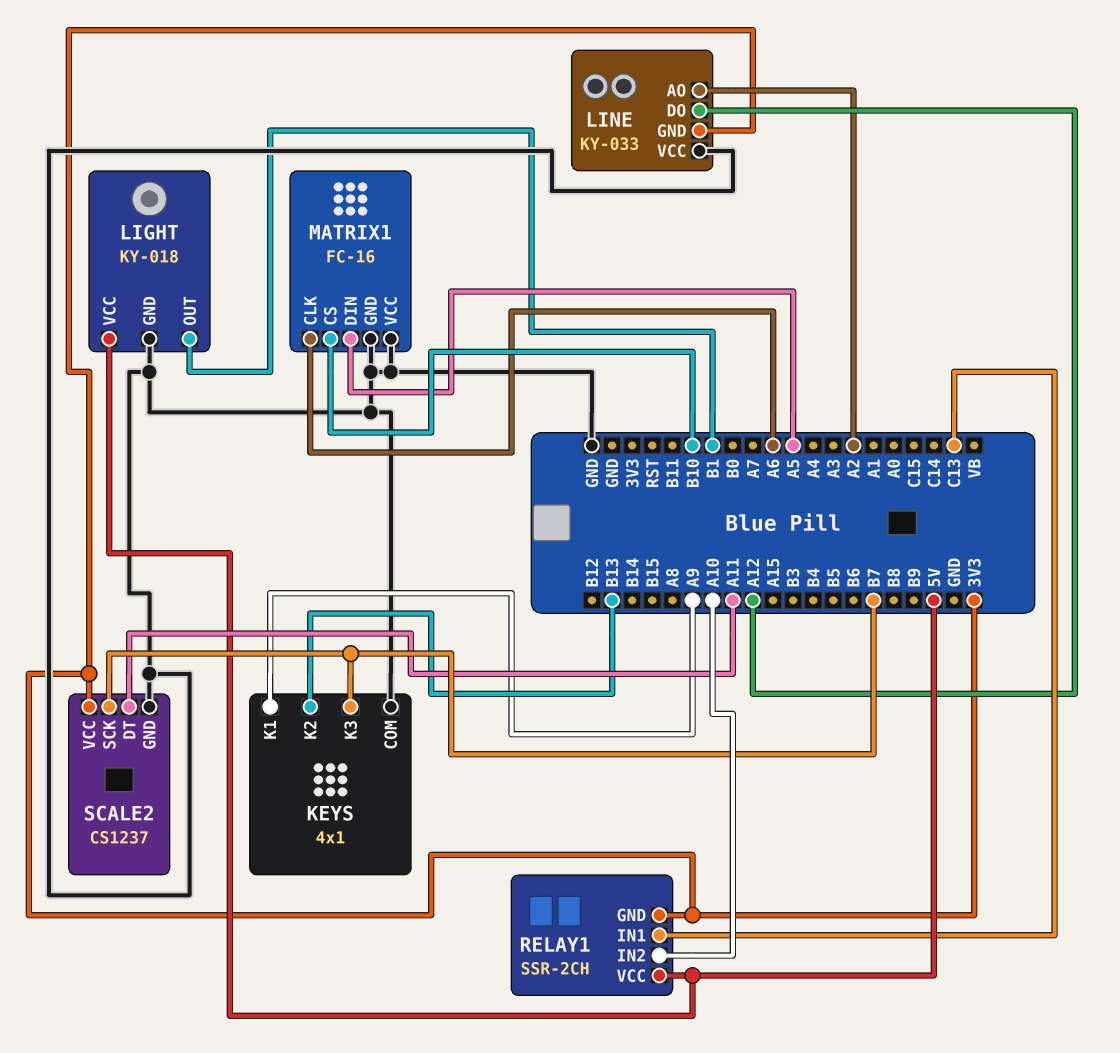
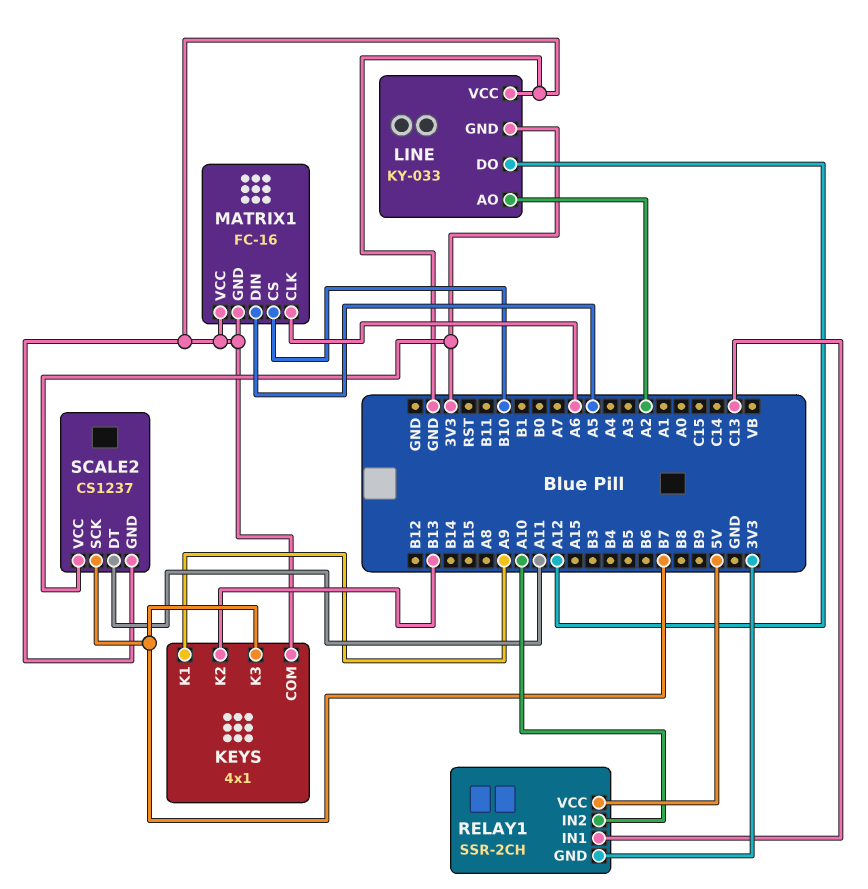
LIGHT: KY-018 -> none
LIGHT pin GND: GND -> none
LIGHT pin OUT: B1 -> none
LIGHT pin VCC: 5V -> none

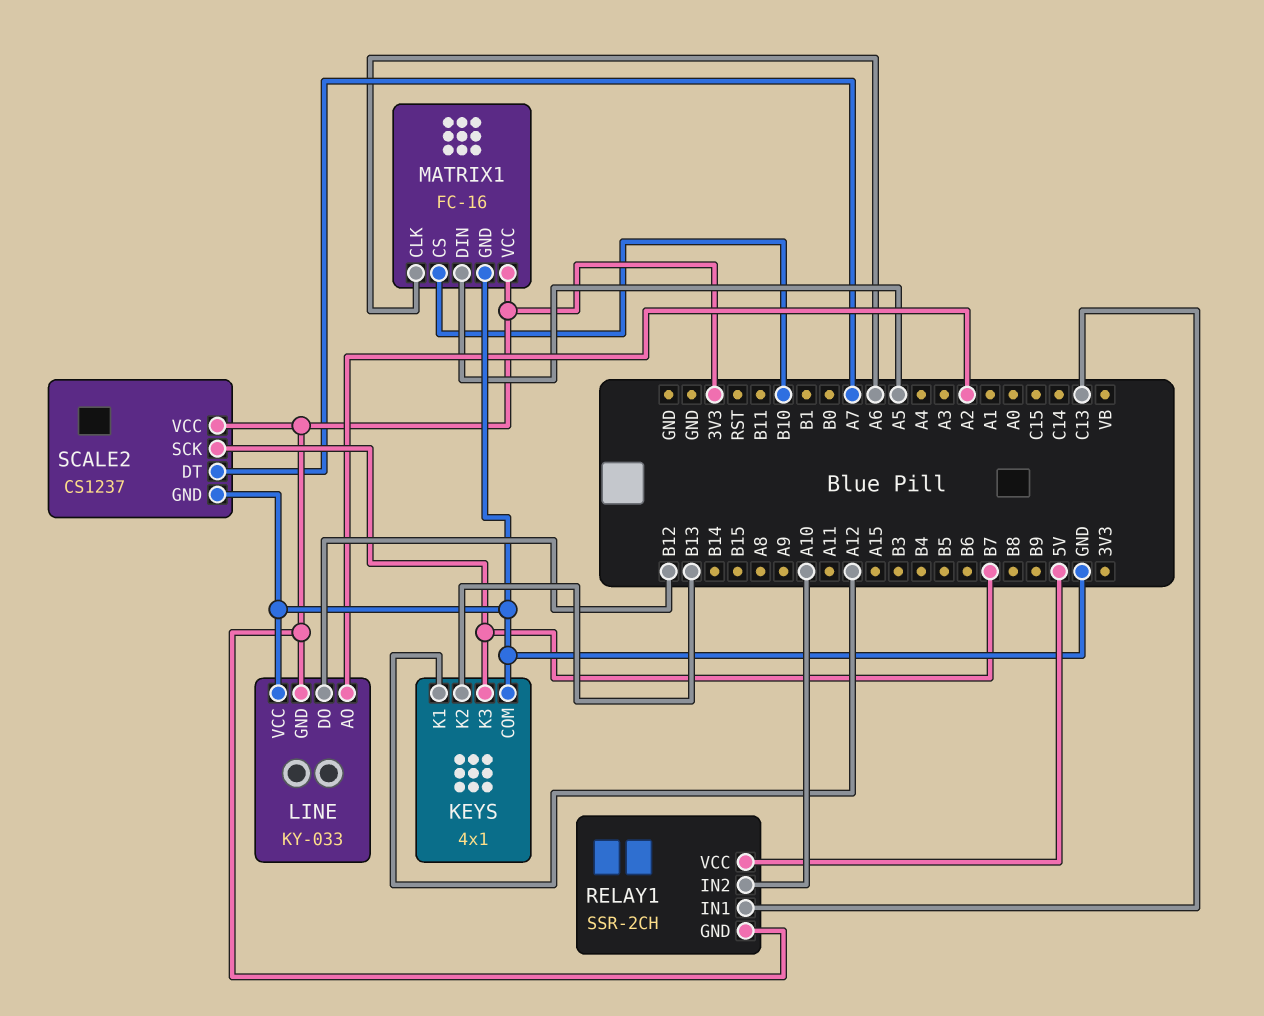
KEYS pin K1: A9 -> A12
LINE pin DO: A12 -> B12
MATRIX1 pin VCC: GND -> 3V3
SCALE2 pin DT: A11 -> A7

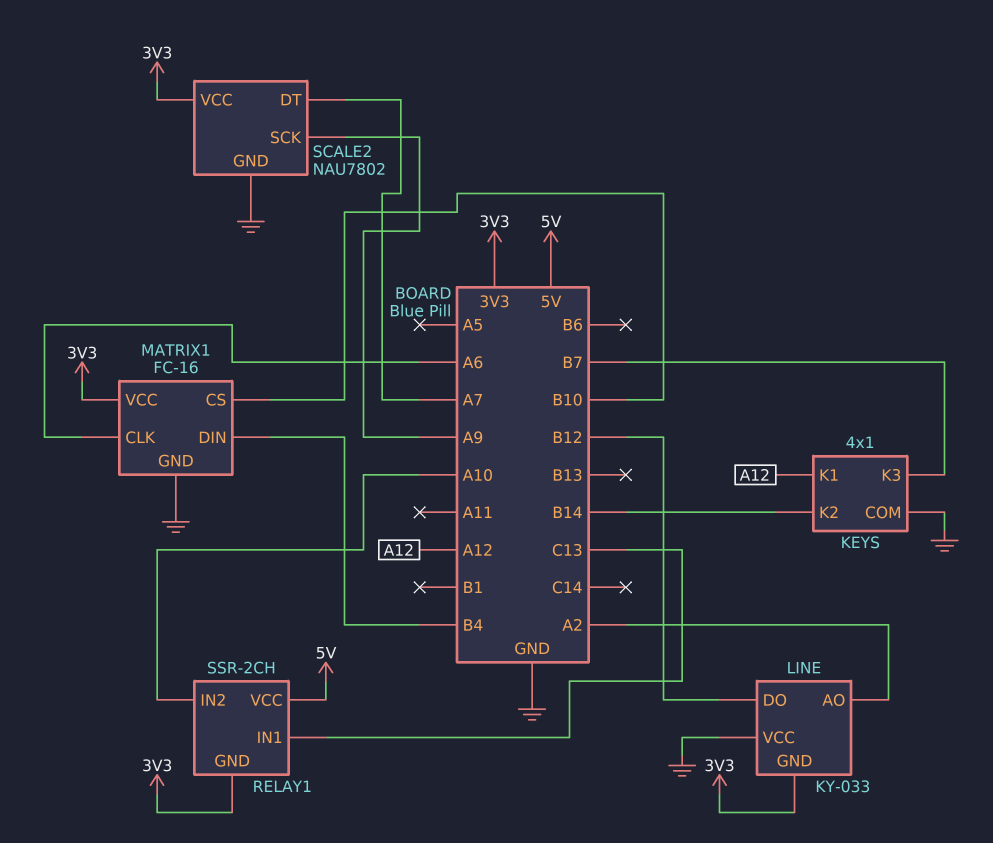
KEYS pin K2: B13 -> B14
MATRIX1 pin DIN: A5 -> B4
SCALE2: CS1237 -> NAU7802
SCALE2 pin SCK: B7 -> A9

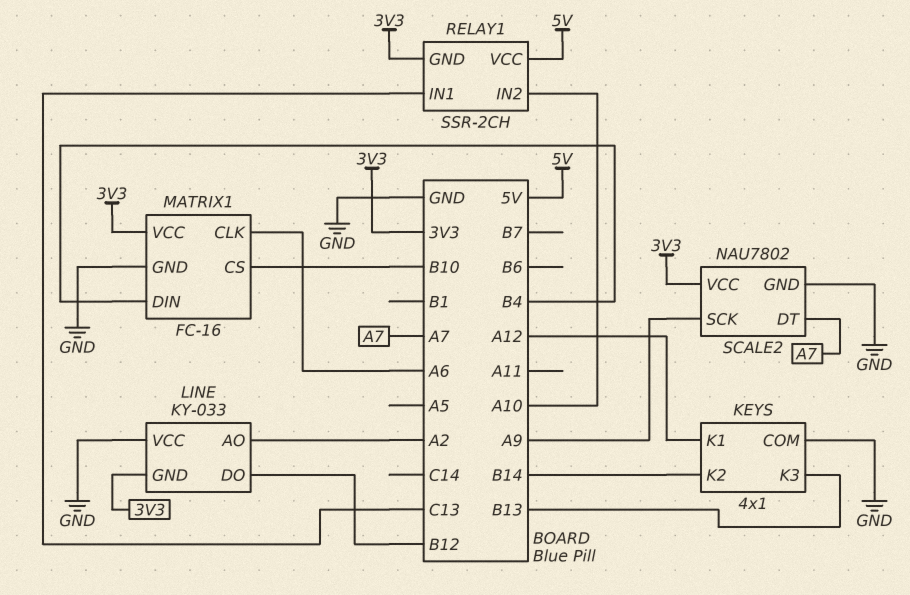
KEYS pin K3: B7 -> B13

